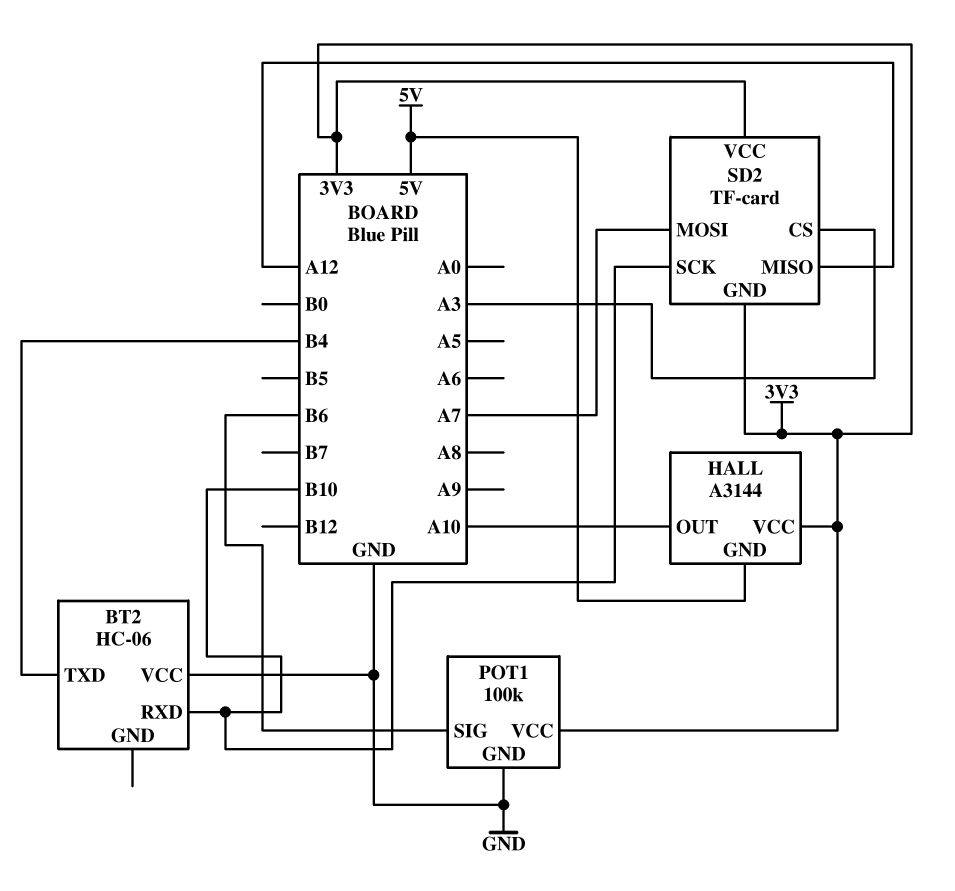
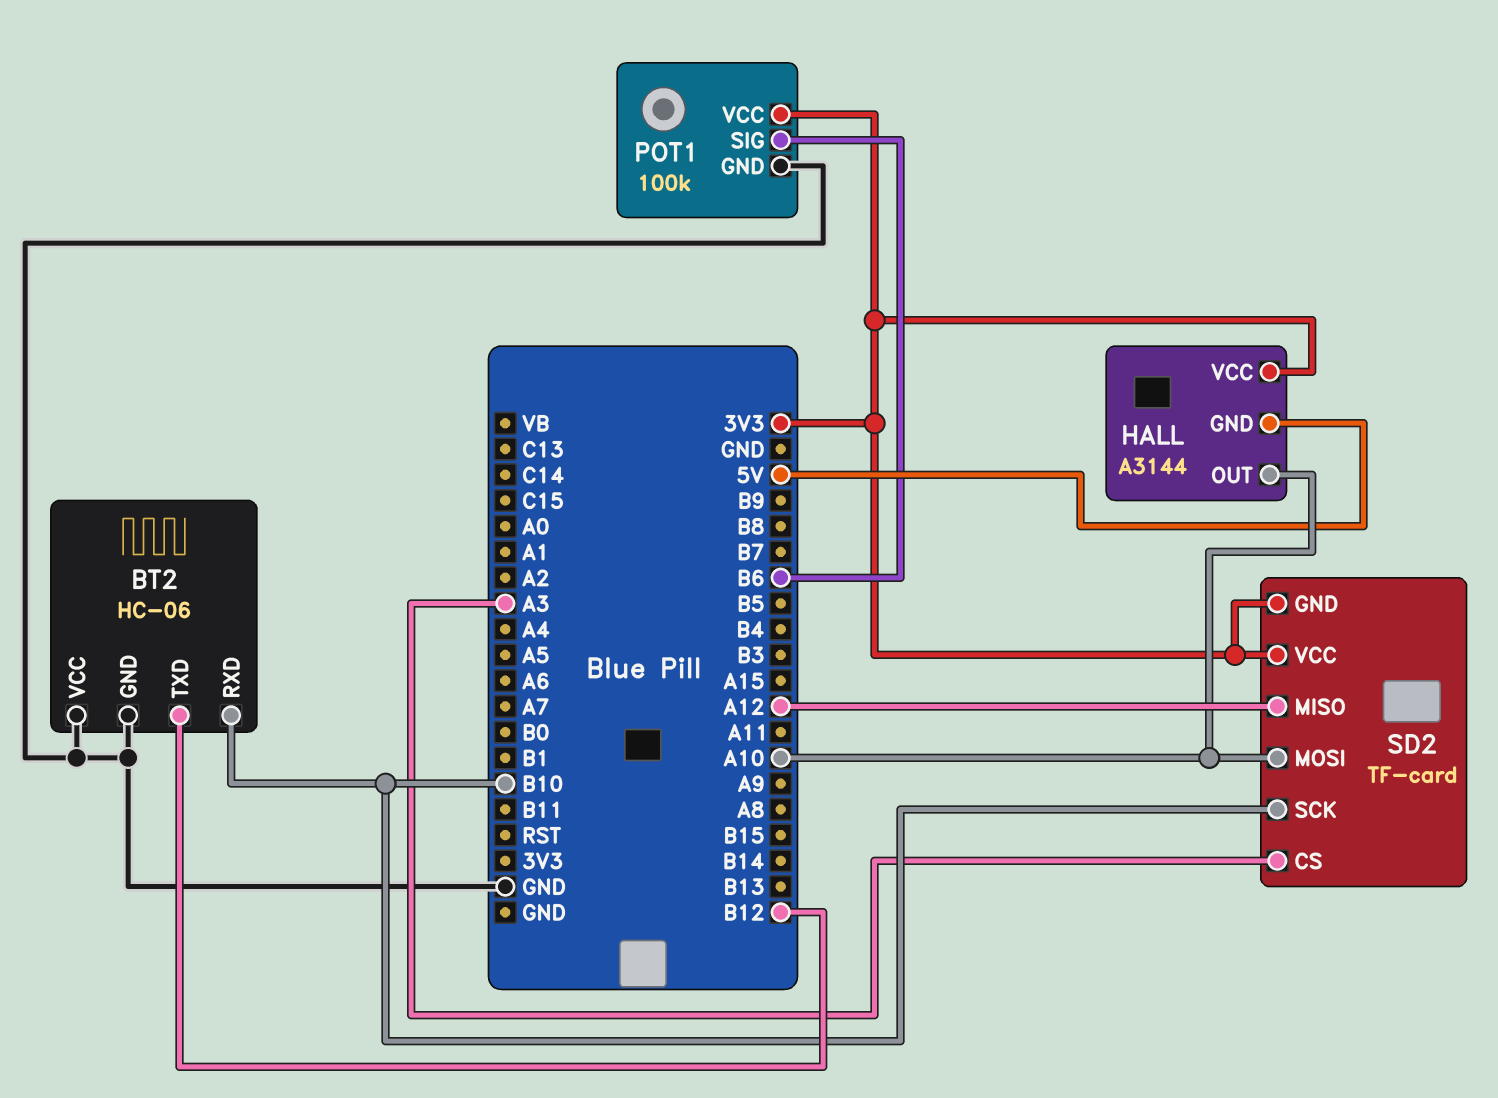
BT2 pin GND: none -> GND
BT2 pin TXD: B4 -> B12
SD2 pin MOSI: A7 -> A10

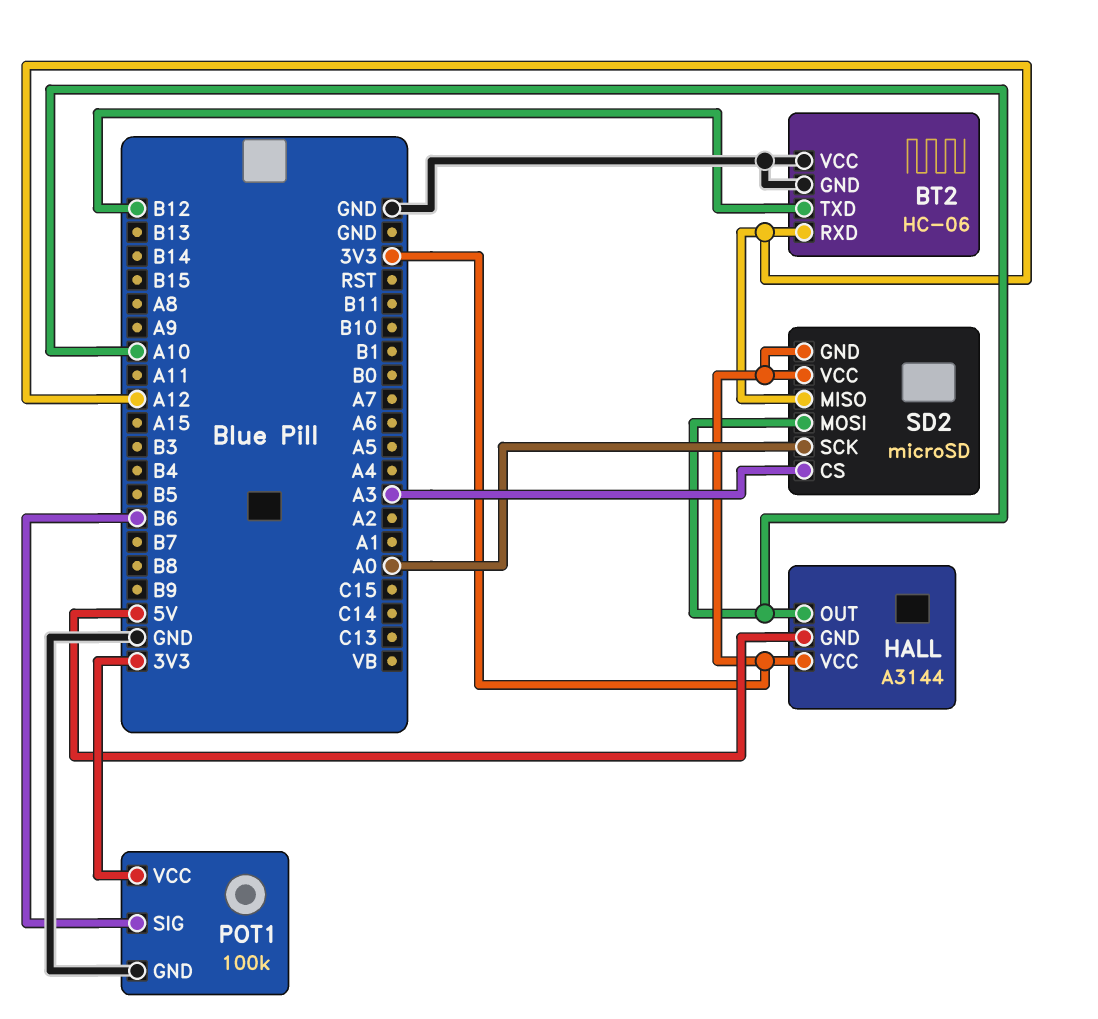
BT2 pin RXD: B10 -> A12
SD2: TF-card -> microSD
SD2 pin SCK: B10 -> A0

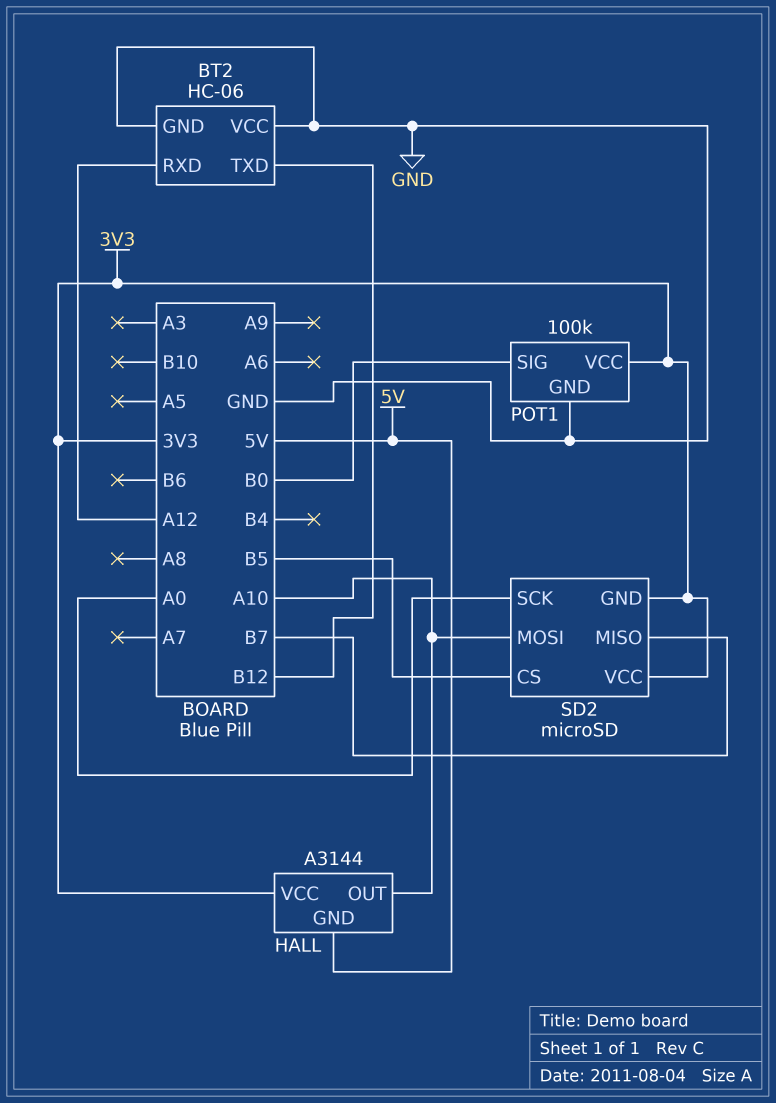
POT1 pin SIG: B6 -> B0
SD2 pin CS: A3 -> B5
SD2 pin MISO: A12 -> B7

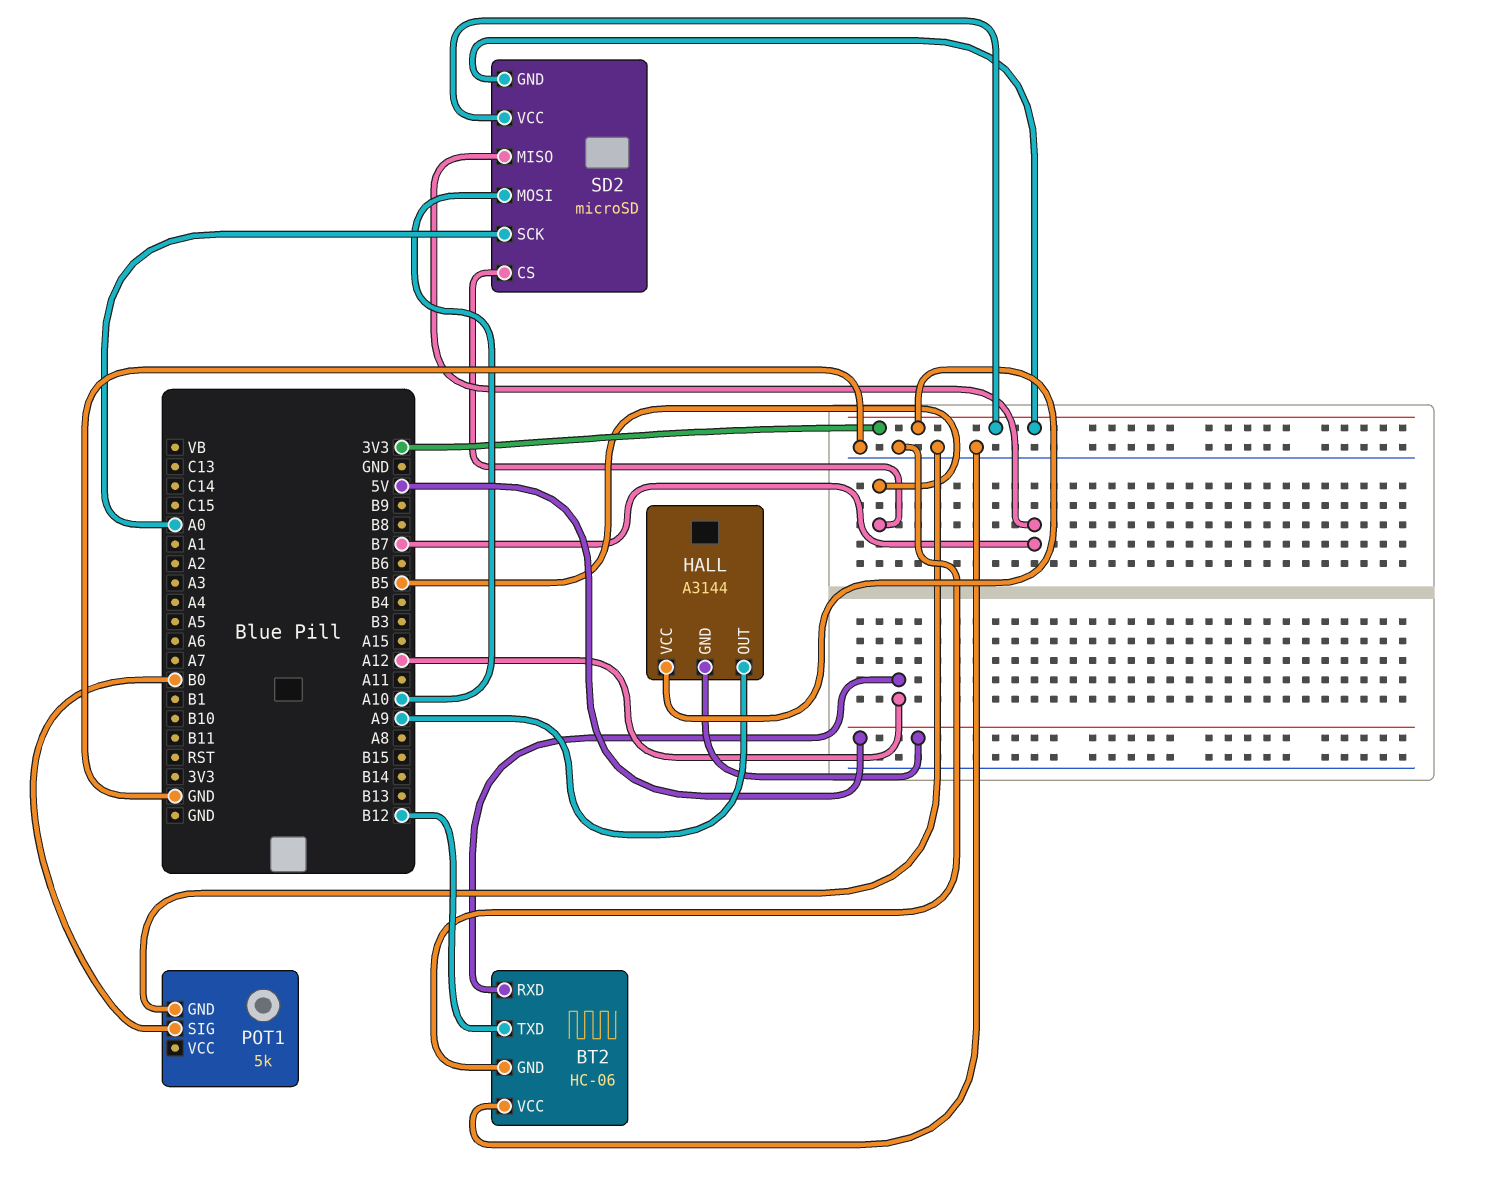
HALL pin OUT: A10 -> A9
POT1: 100k -> 5k
POT1 pin VCC: 3V3 -> none

